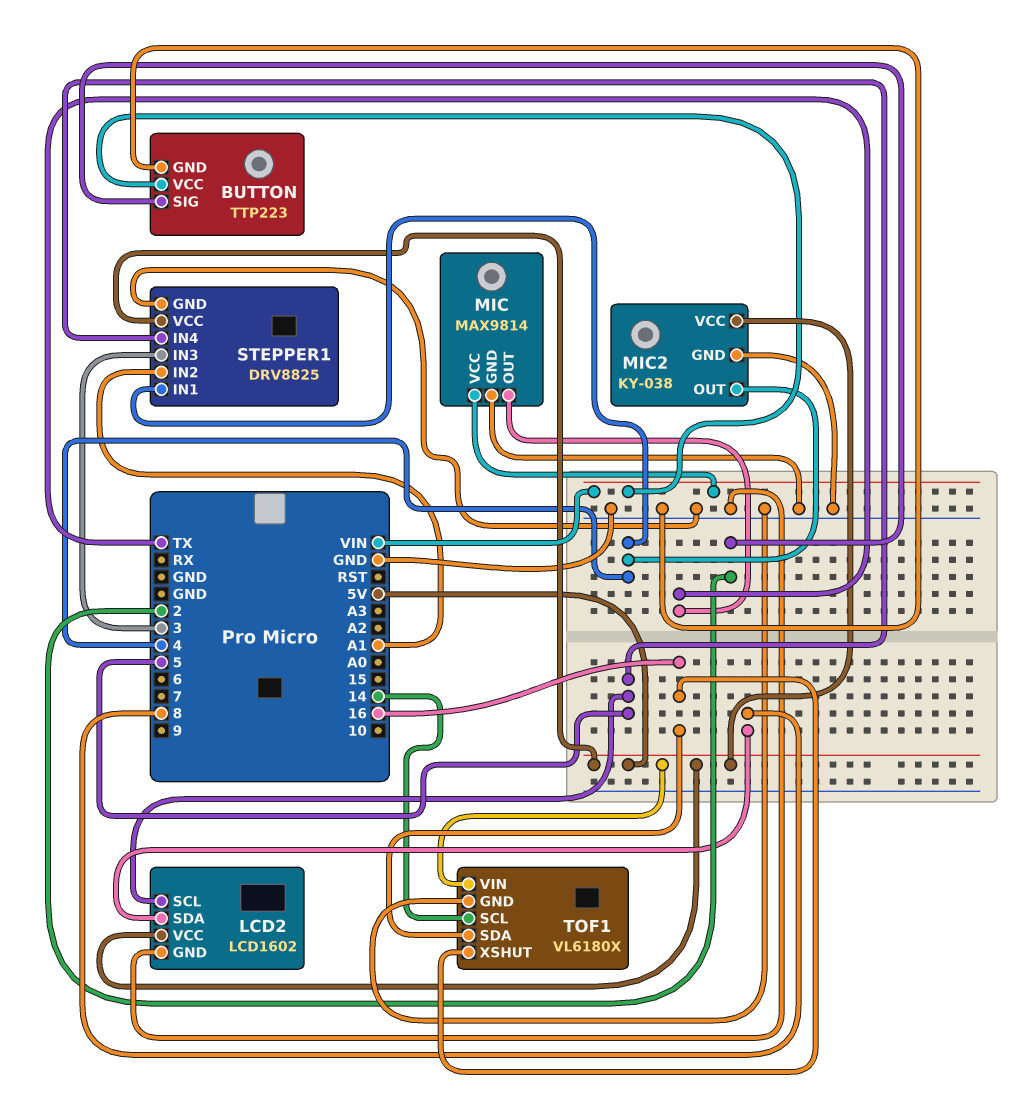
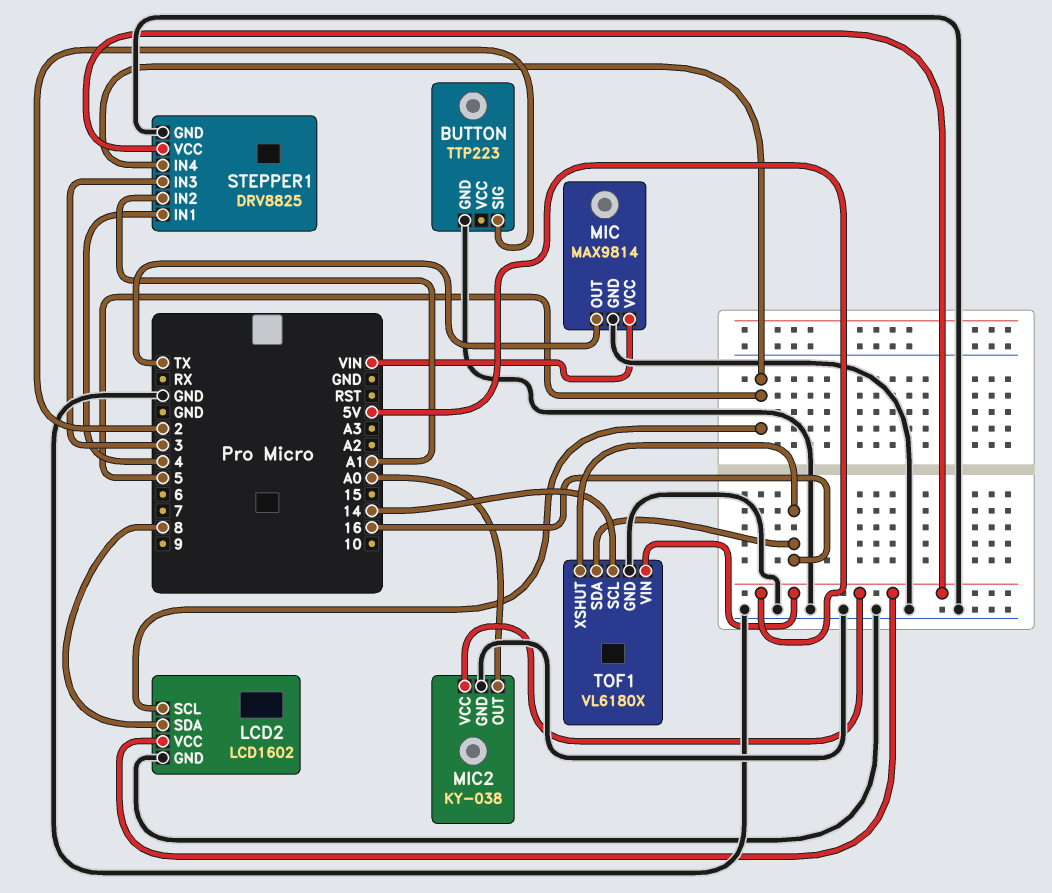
BUTTON pin VCC: VIN -> none
MIC2 pin OUT: 4 -> A0

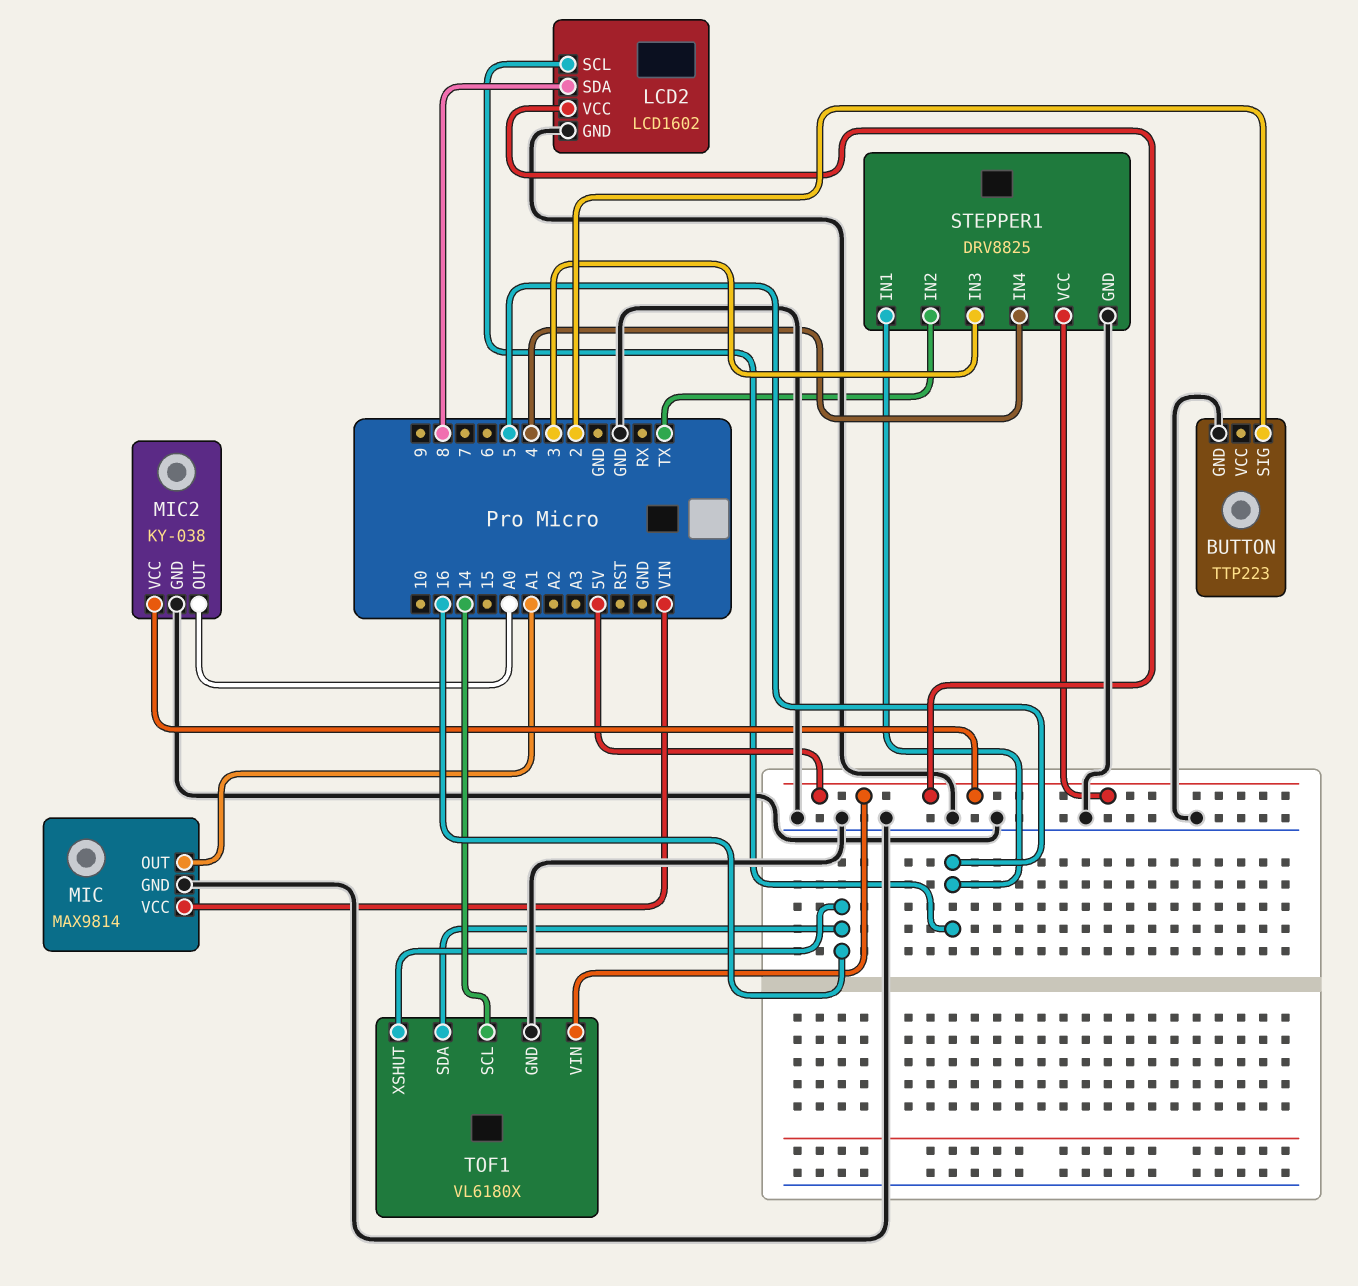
MIC pin OUT: TX -> A1
STEPPER1 pin IN1: 4 -> 5
STEPPER1 pin IN2: A1 -> TX
STEPPER1 pin IN4: 5 -> 4

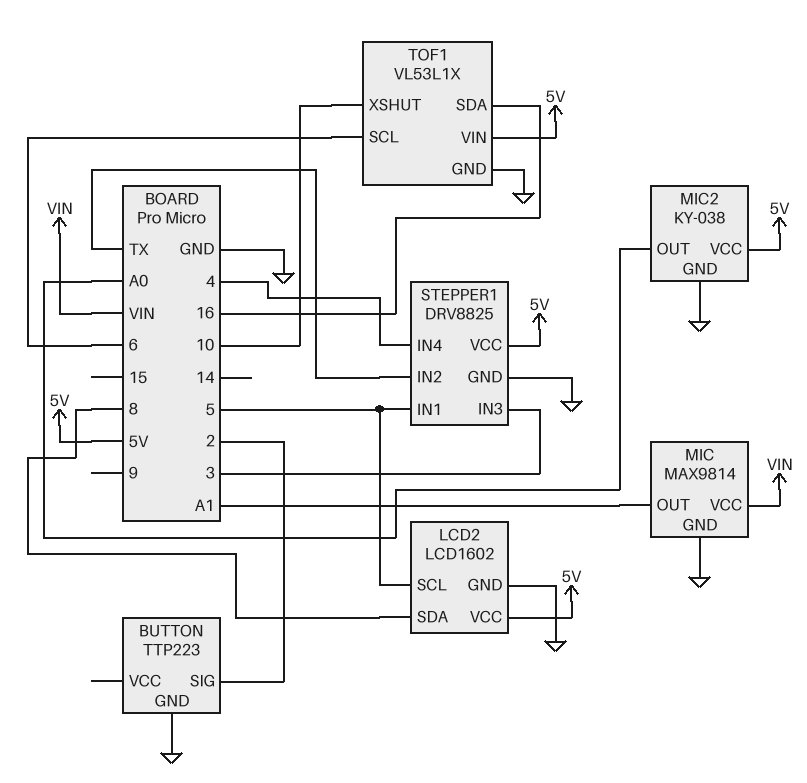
TOF1: VL6180X -> VL53L1X
TOF1 pin SCL: 14 -> 6
TOF1 pin XSHUT: 16 -> 10

